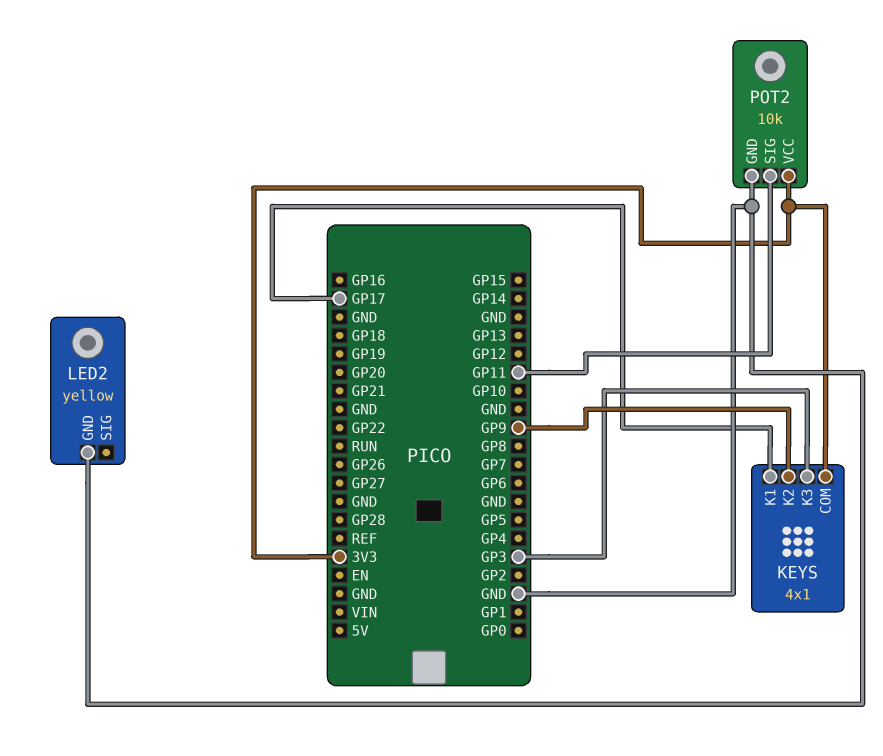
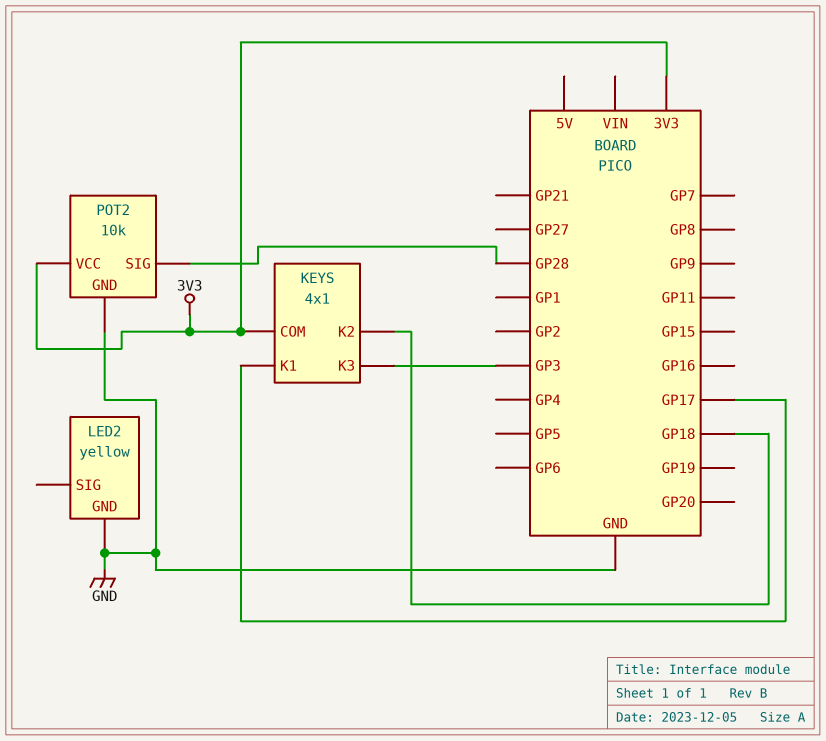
KEYS pin K2: GP9 -> GP18
POT2 pin SIG: GP11 -> GP28

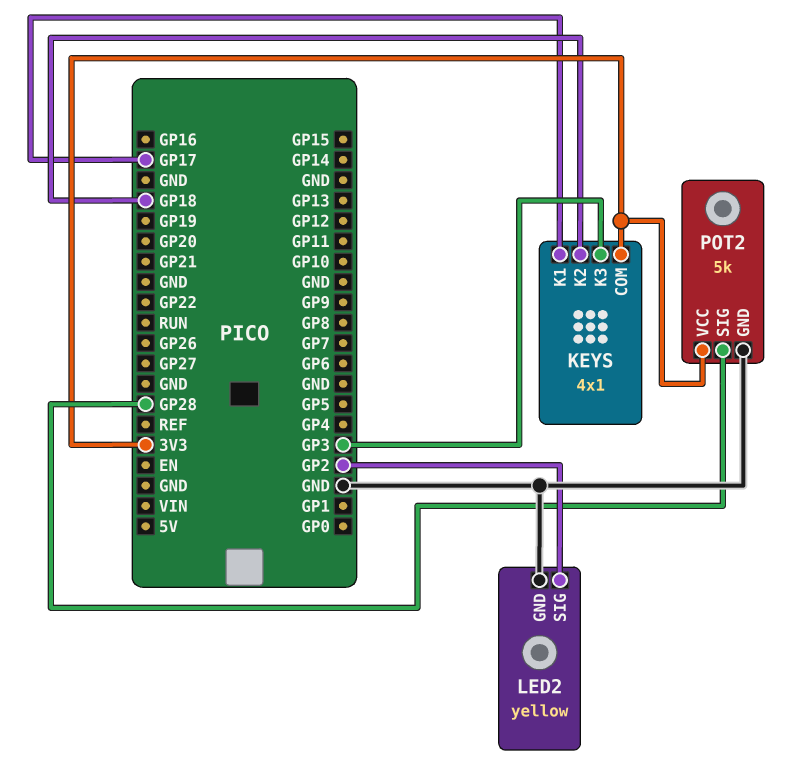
LED2 pin SIG: none -> GP2
POT2: 10k -> 5k

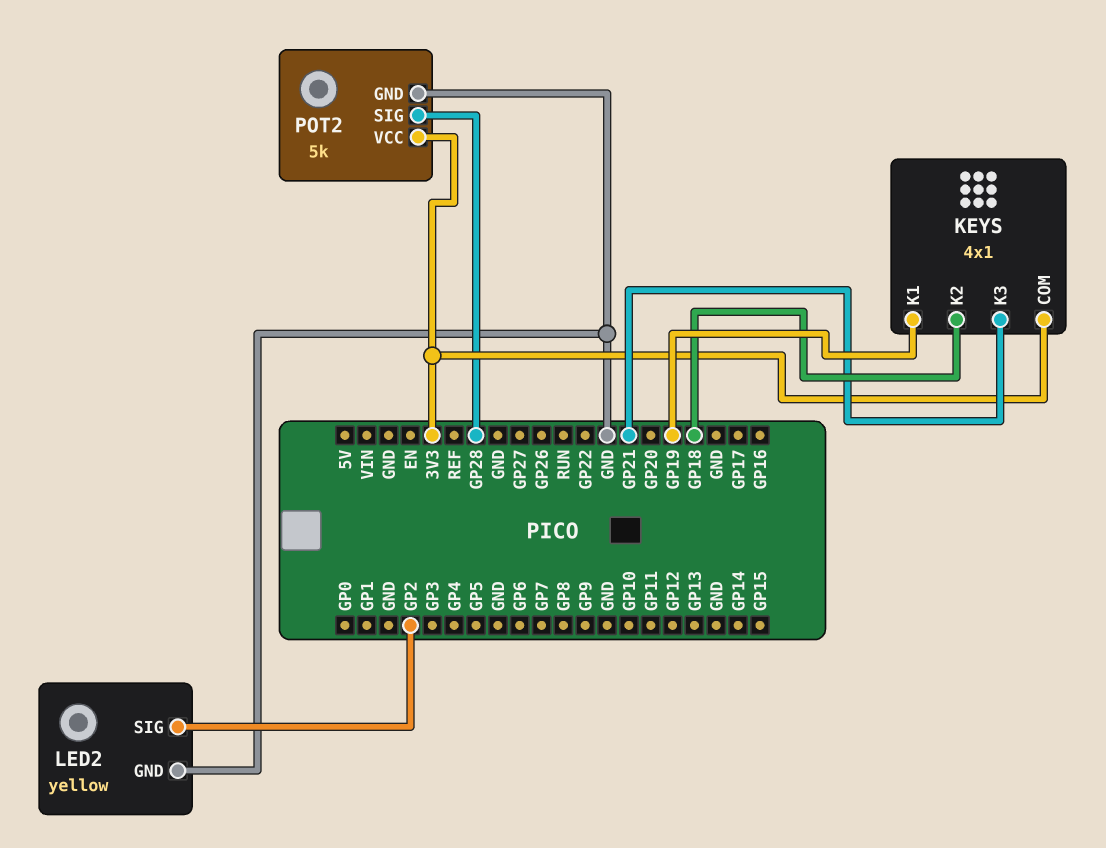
KEYS pin K1: GP17 -> GP19
KEYS pin K3: GP3 -> GP21

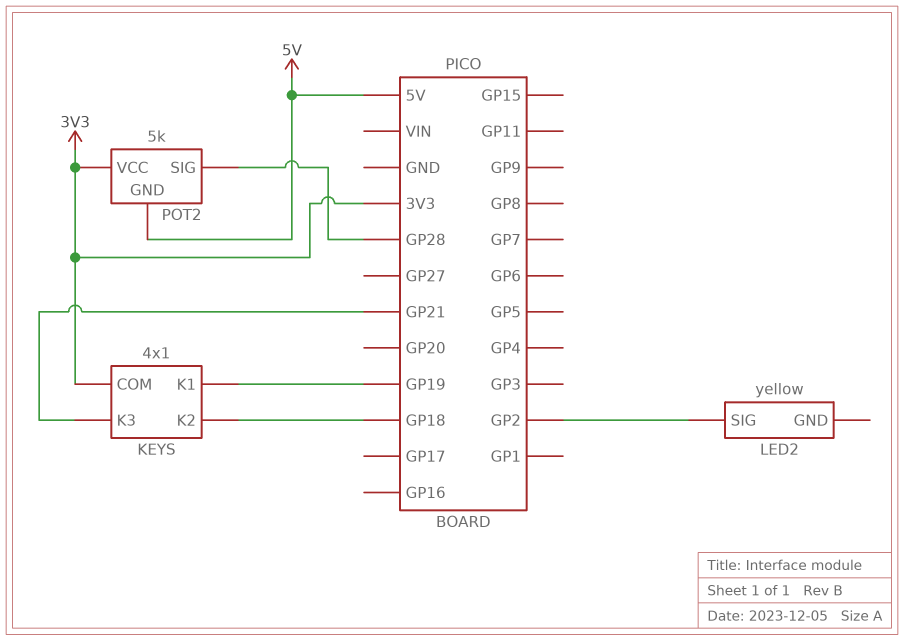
LED2 pin GND: GND -> none
POT2 pin GND: GND -> 5V

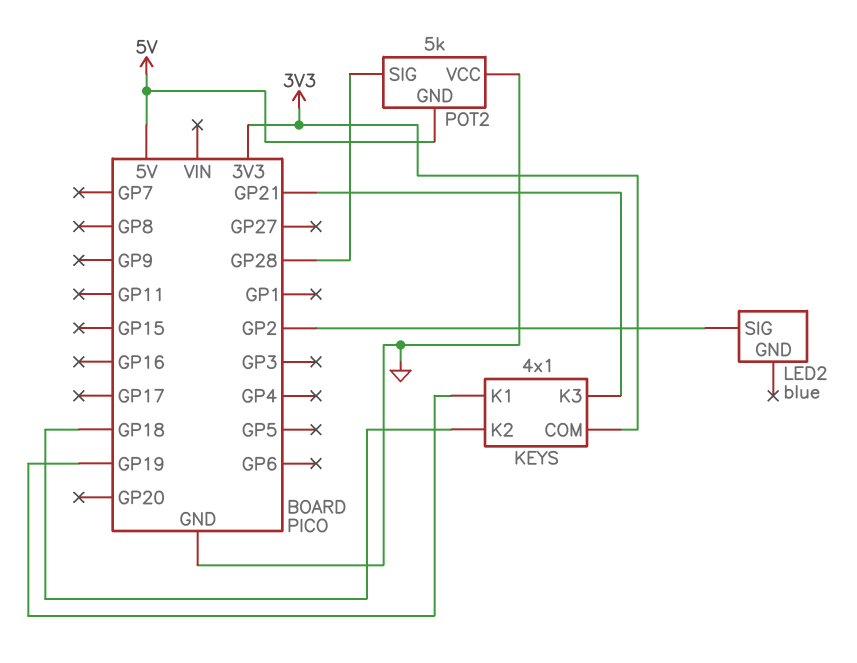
LED2: yellow -> blue
POT2 pin VCC: 3V3 -> GND

